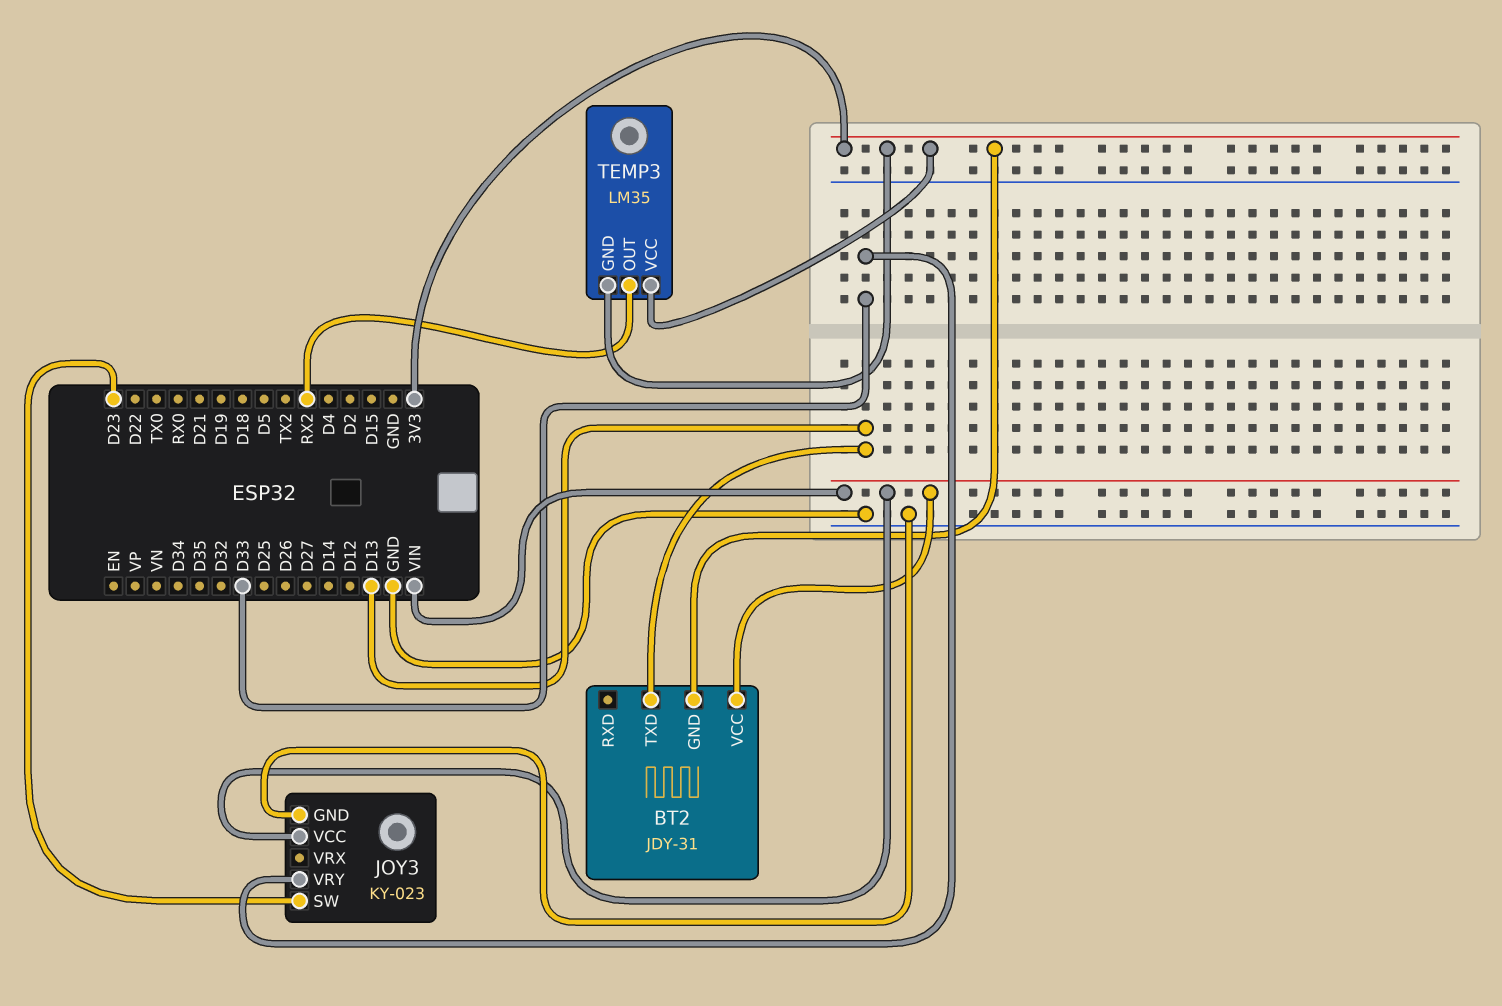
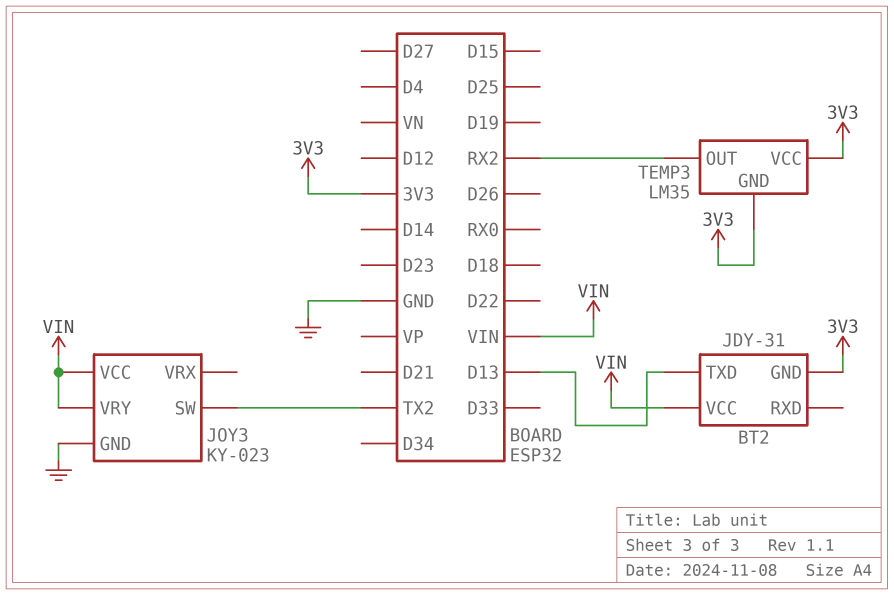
JOY3 pin SW: D23 -> TX2
JOY3 pin VRY: D33 -> VIN

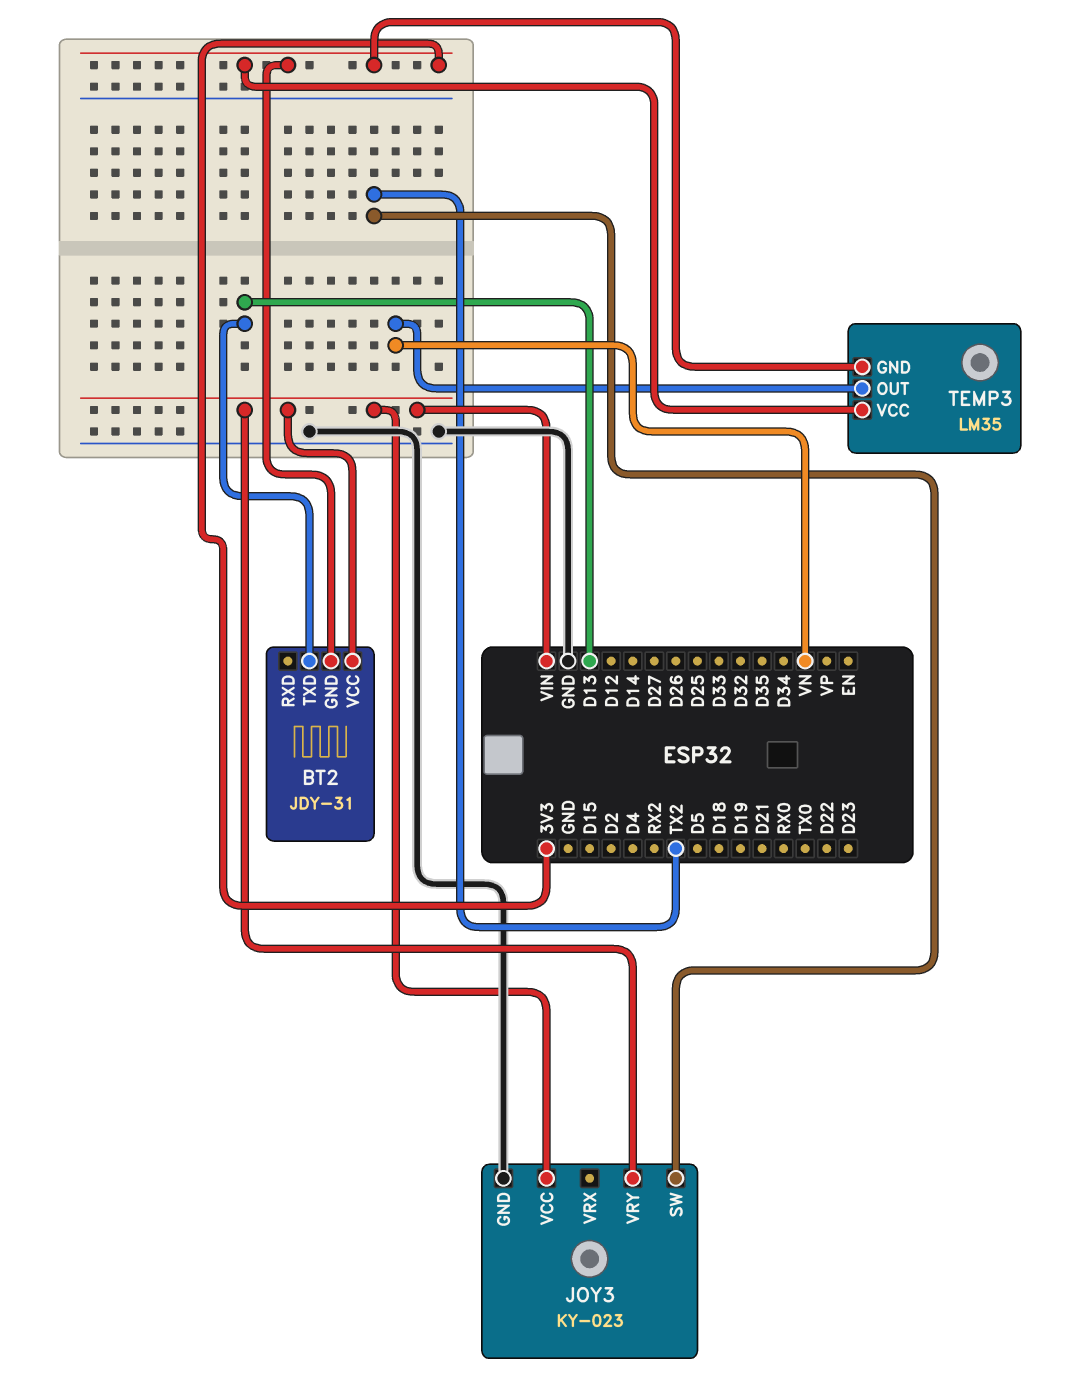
TEMP3 pin OUT: RX2 -> VN

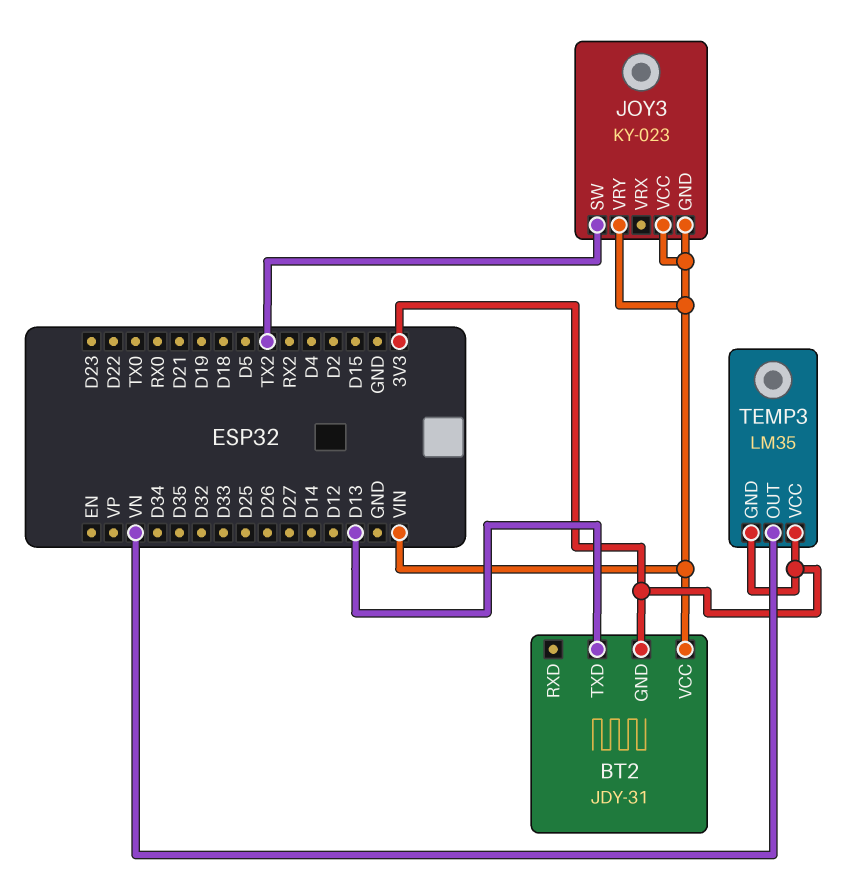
JOY3 pin GND: GND -> VIN

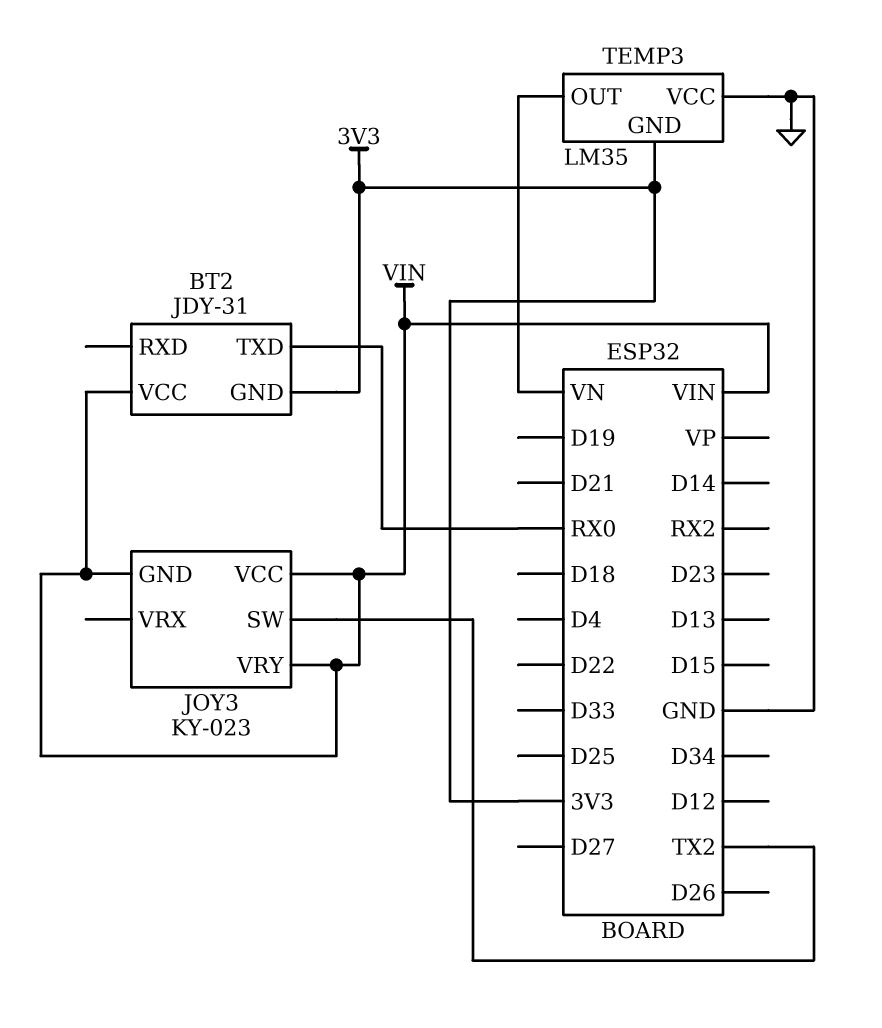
BT2 pin TXD: D13 -> RX0
TEMP3 pin VCC: 3V3 -> GND

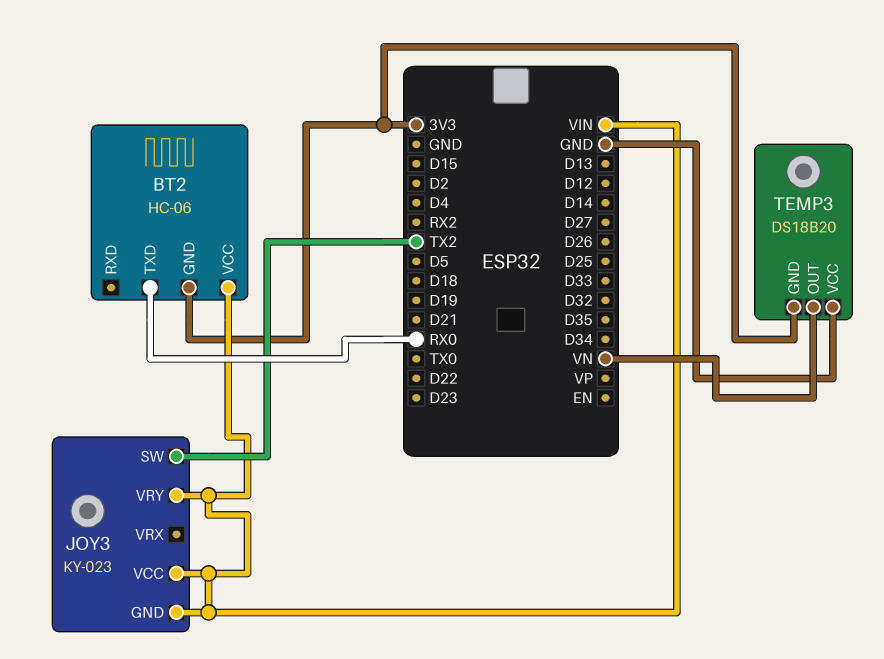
BT2: JDY-31 -> HC-06
TEMP3: LM35 -> DS18B20

